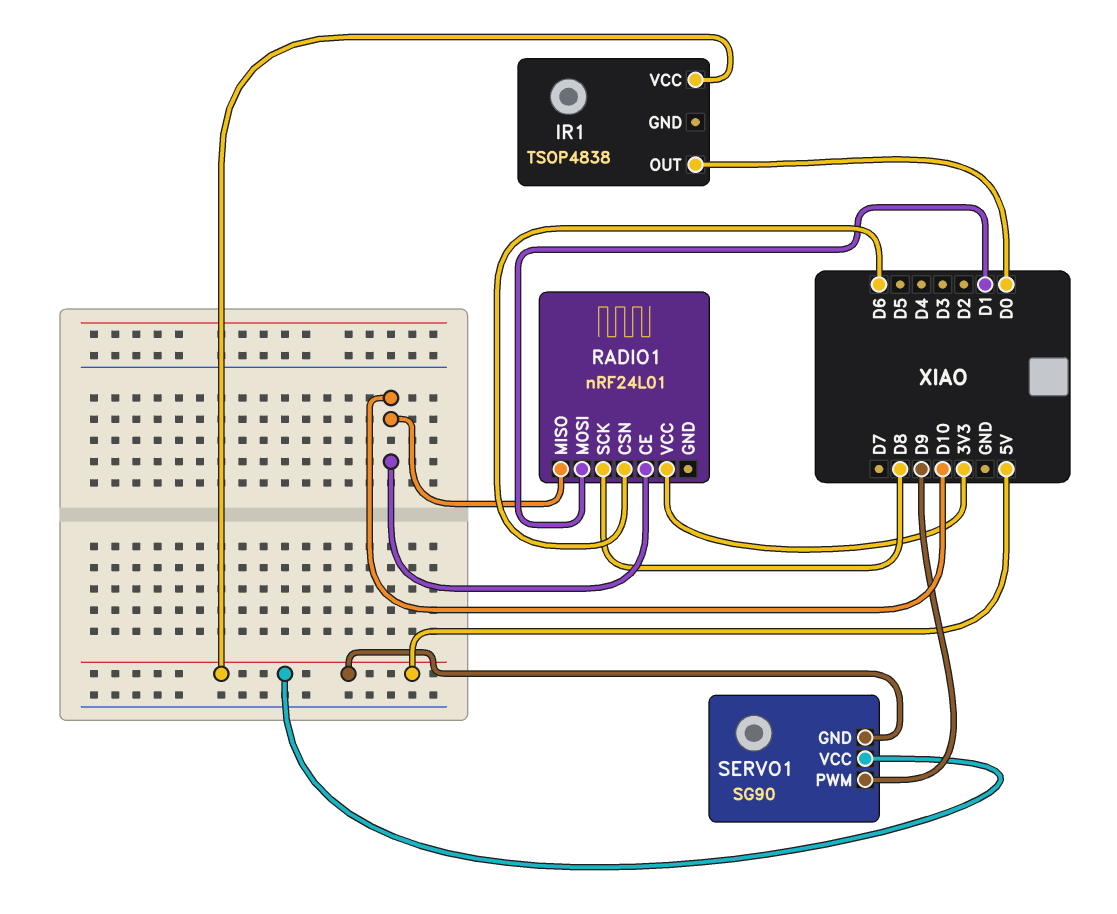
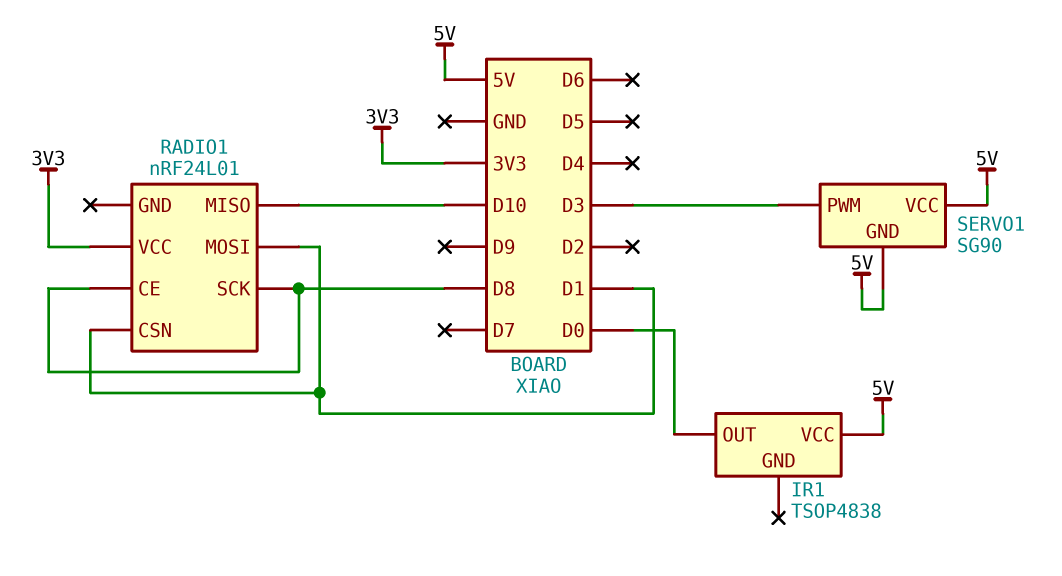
RADIO1 pin CE: D10 -> D8
RADIO1 pin CSN: D6 -> D1
SERVO1 pin PWM: D9 -> D3

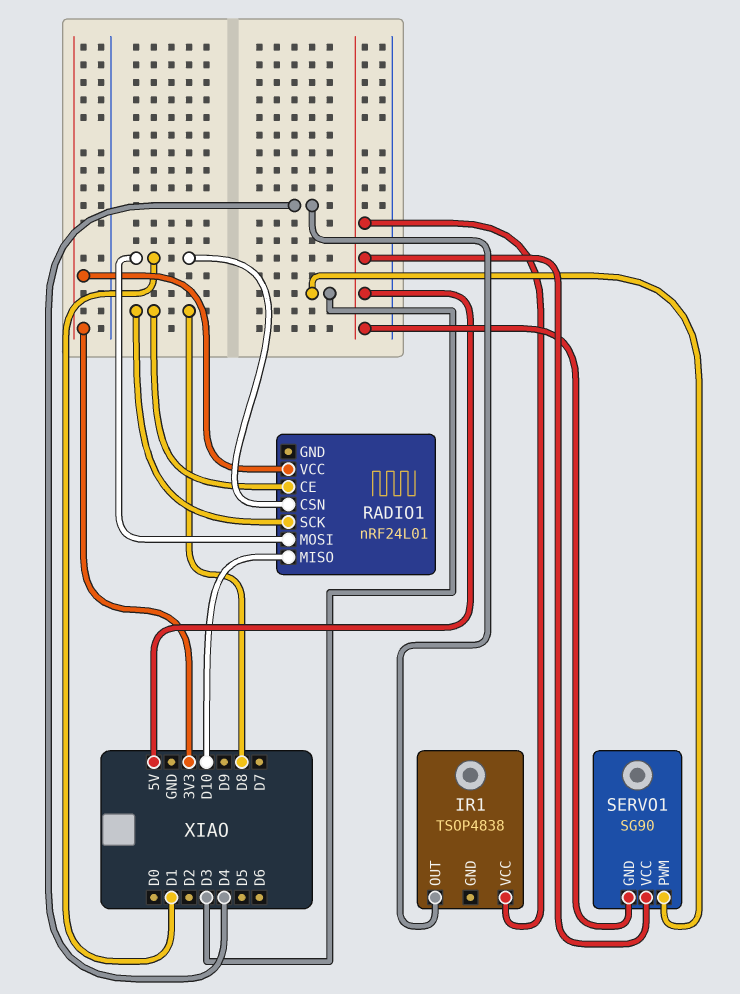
IR1 pin OUT: D0 -> D4

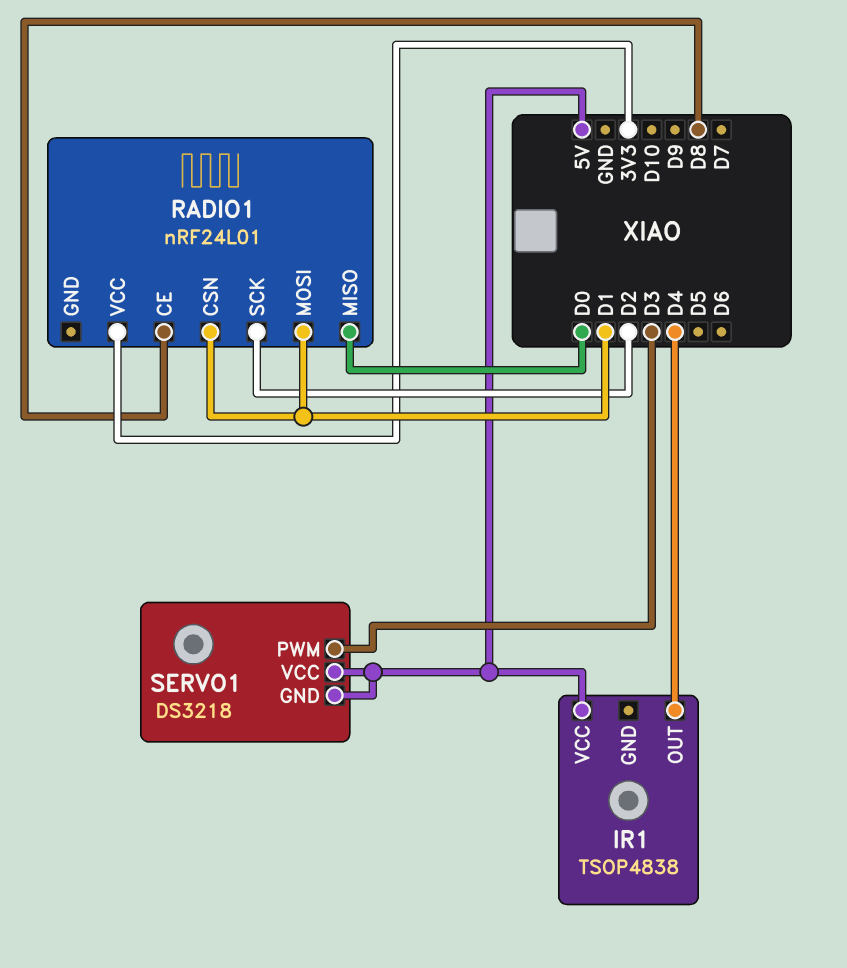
RADIO1 pin MISO: D10 -> D0
RADIO1 pin SCK: D8 -> D2
SERVO1: SG90 -> DS3218

